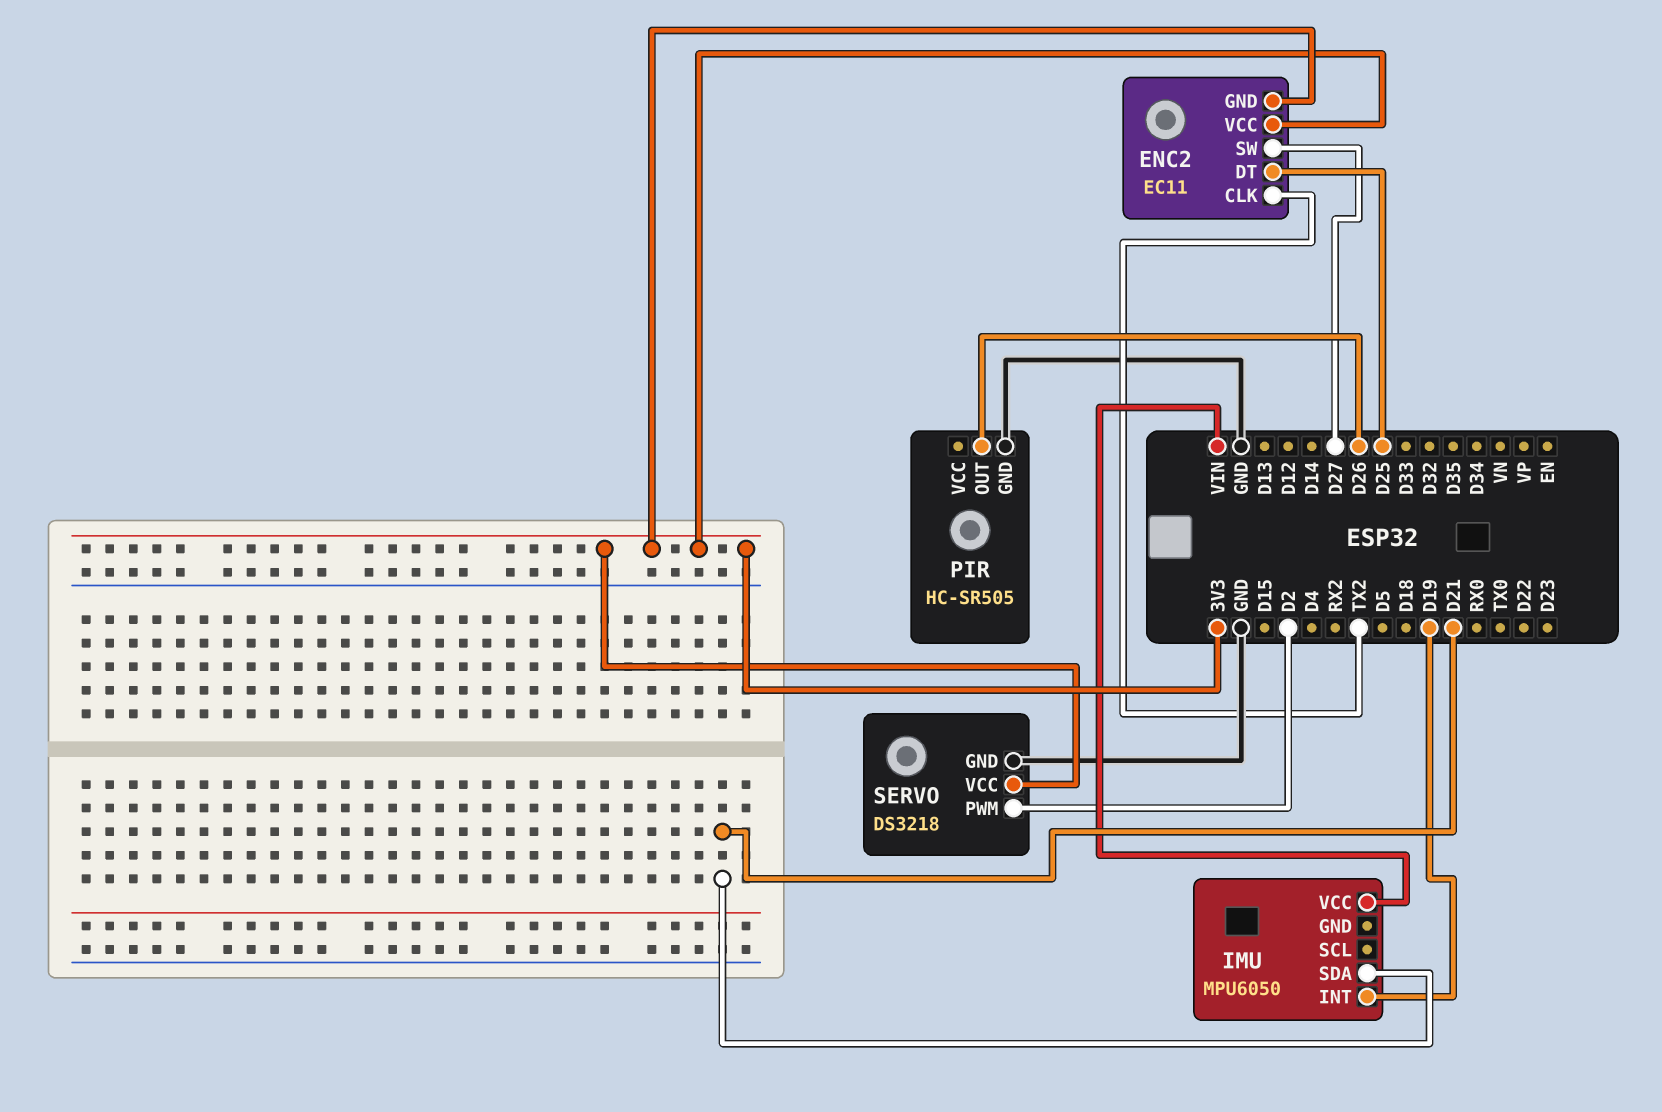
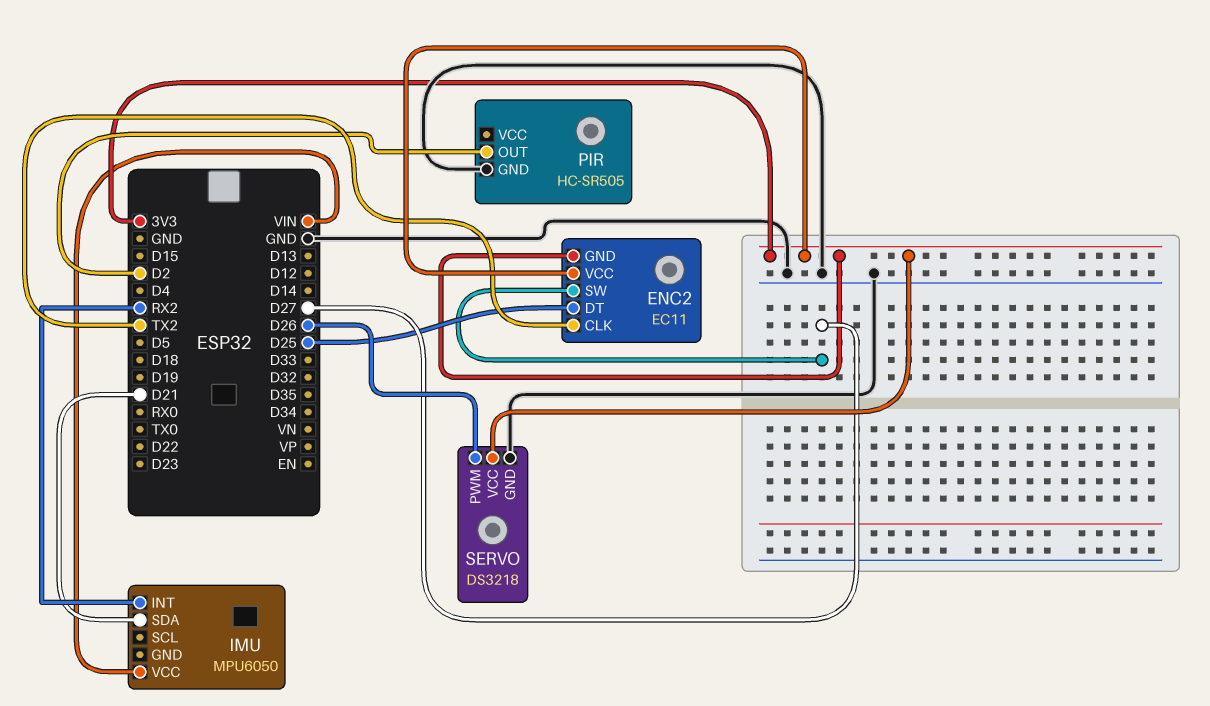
IMU pin INT: D19 -> RX2
PIR pin OUT: D26 -> D2
SERVO pin PWM: D2 -> D26

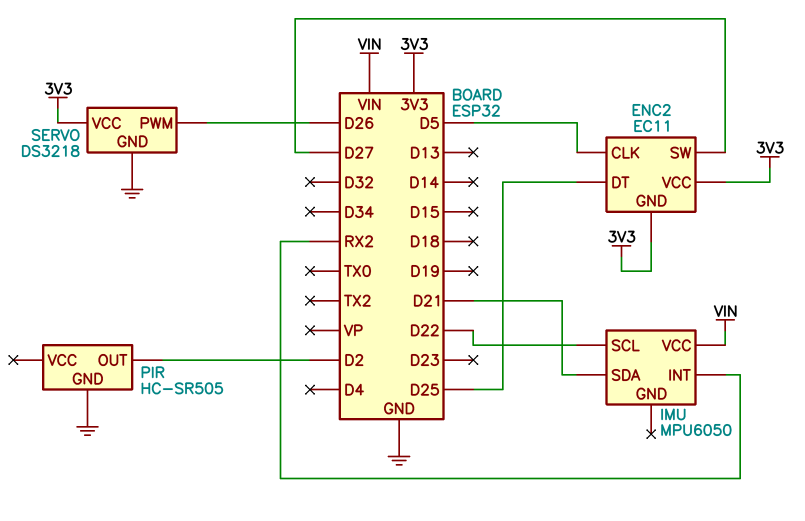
ENC2 pin CLK: TX2 -> D5
IMU pin SCL: none -> D22

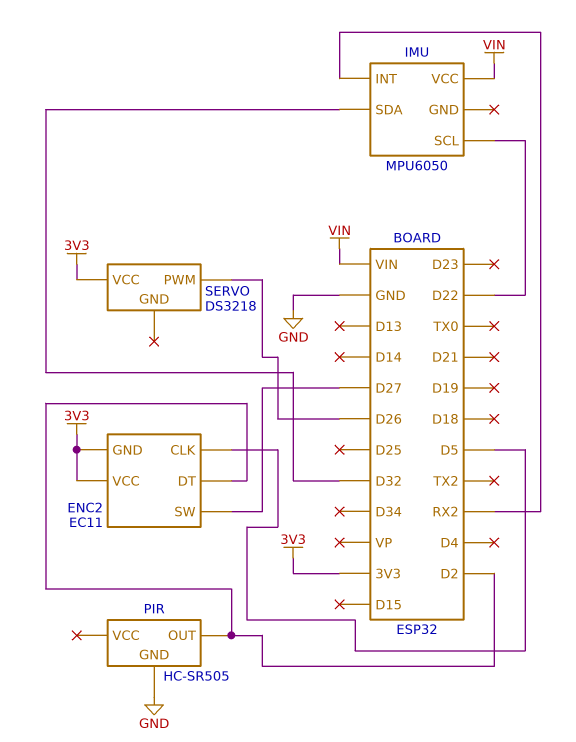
ENC2 pin DT: D25 -> D2
IMU pin SDA: D21 -> D32
SERVO pin GND: GND -> none

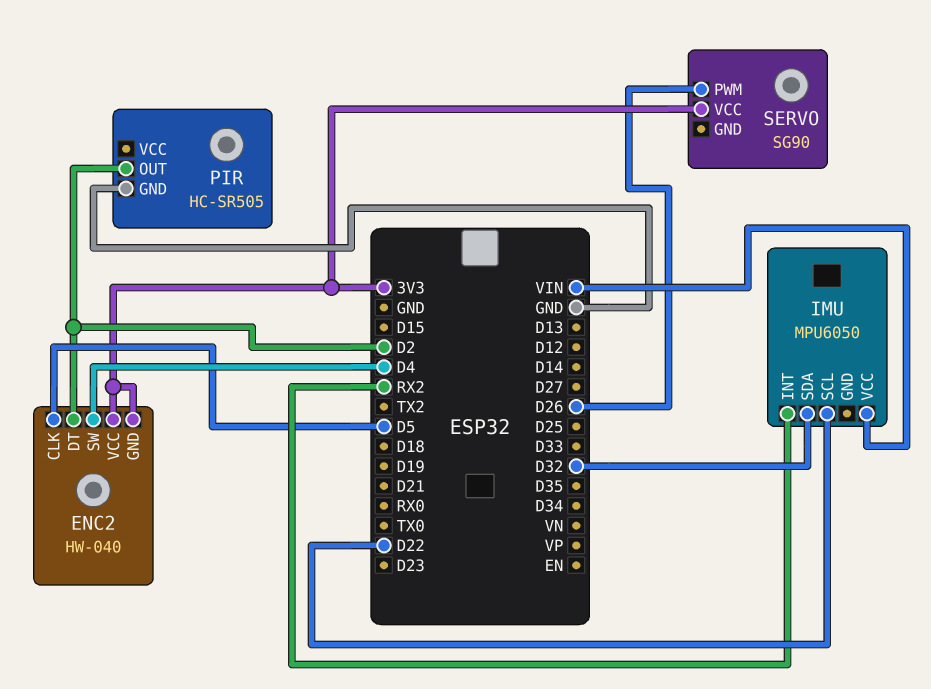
ENC2: EC11 -> HW-040
ENC2 pin SW: D27 -> D4
SERVO: DS3218 -> SG90

